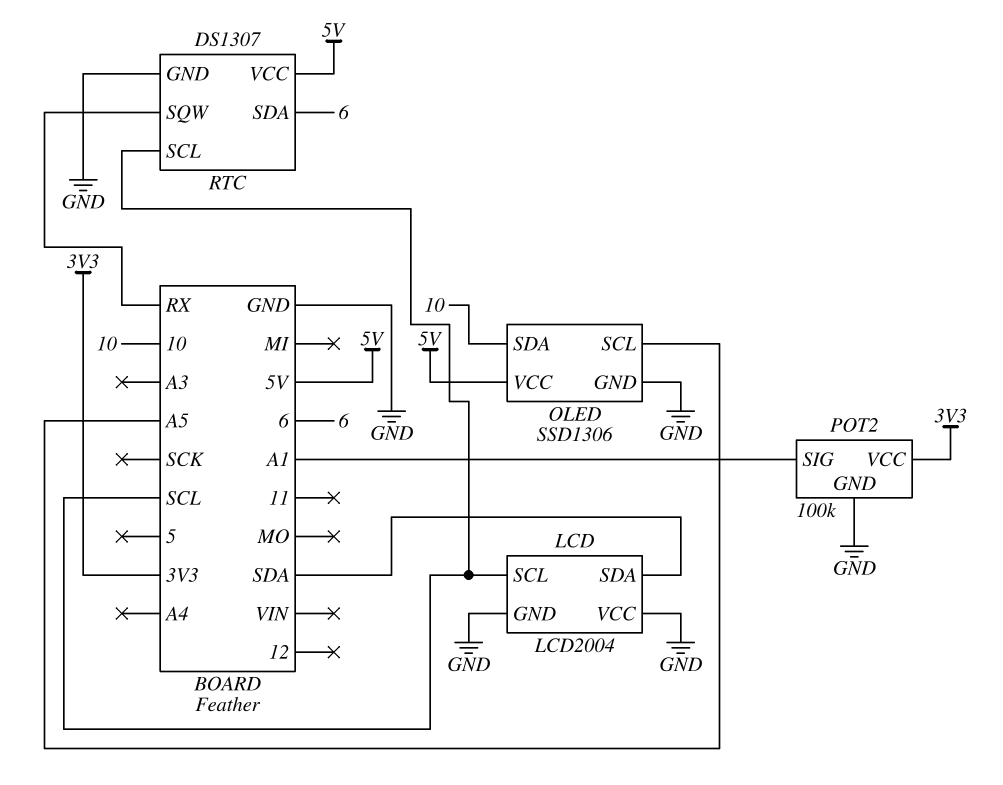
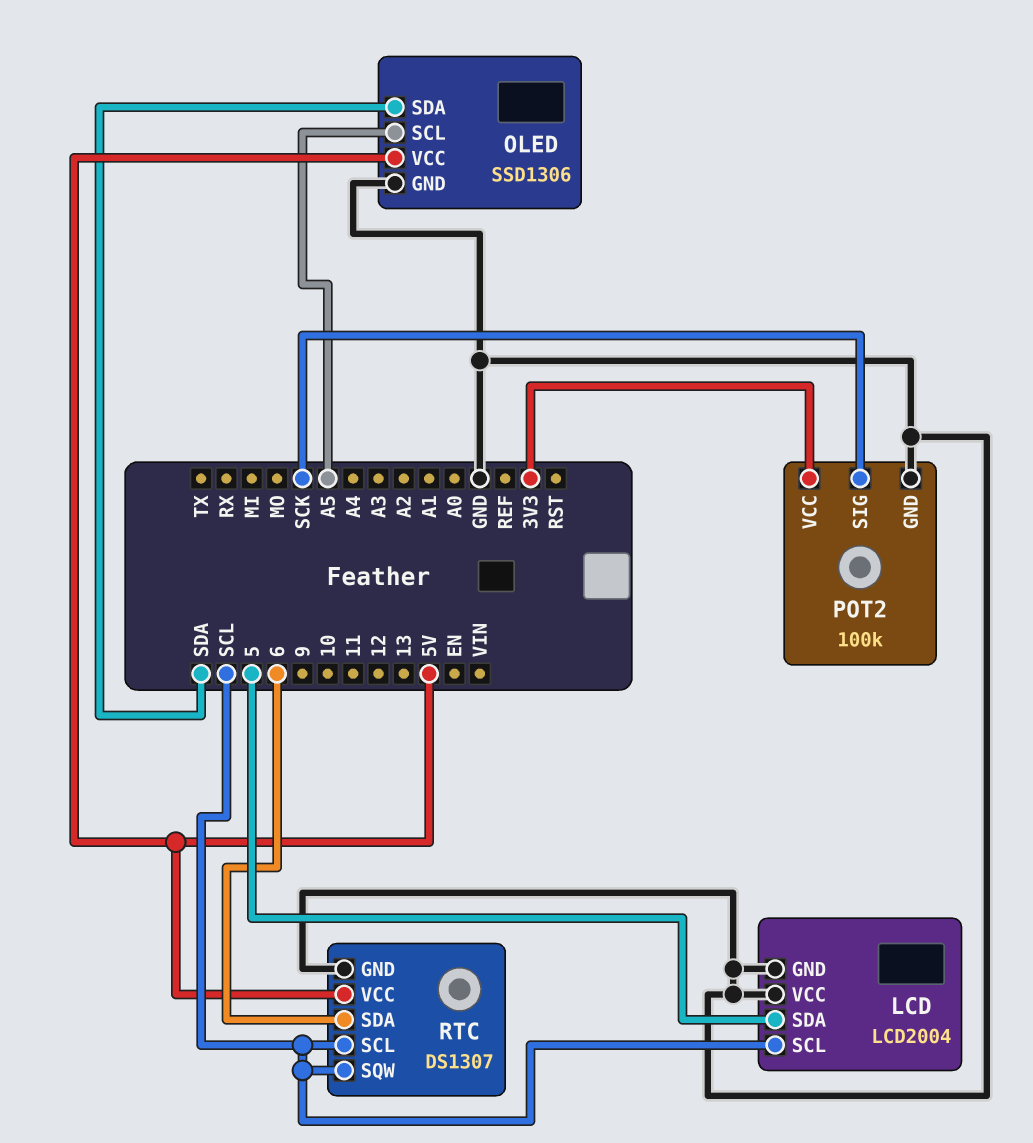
LCD pin SDA: SDA -> 5
OLED pin SDA: 10 -> SDA
POT2 pin SIG: A1 -> SCK
RTC pin SQW: RX -> SCL

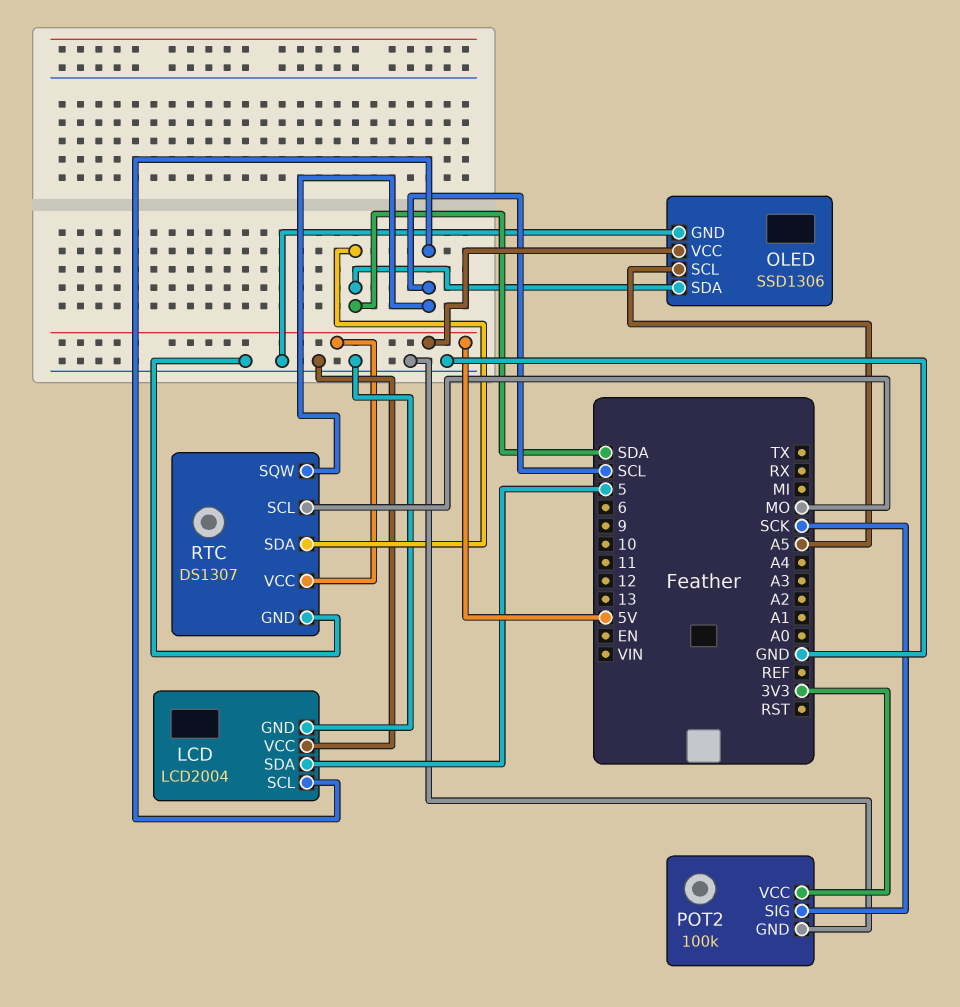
RTC pin SCL: SCL -> MO
RTC pin SDA: 6 -> SDA

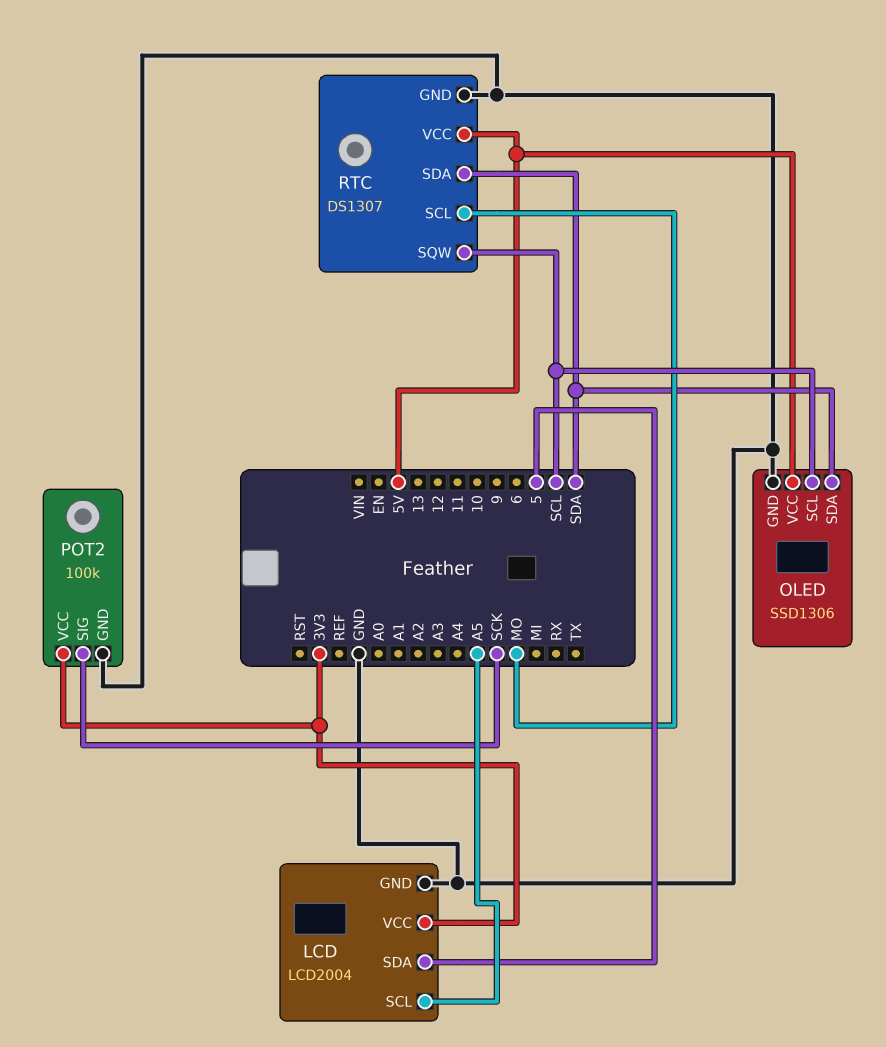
LCD pin SCL: SCL -> A5
LCD pin VCC: GND -> 3V3
OLED pin SCL: A5 -> SCL

